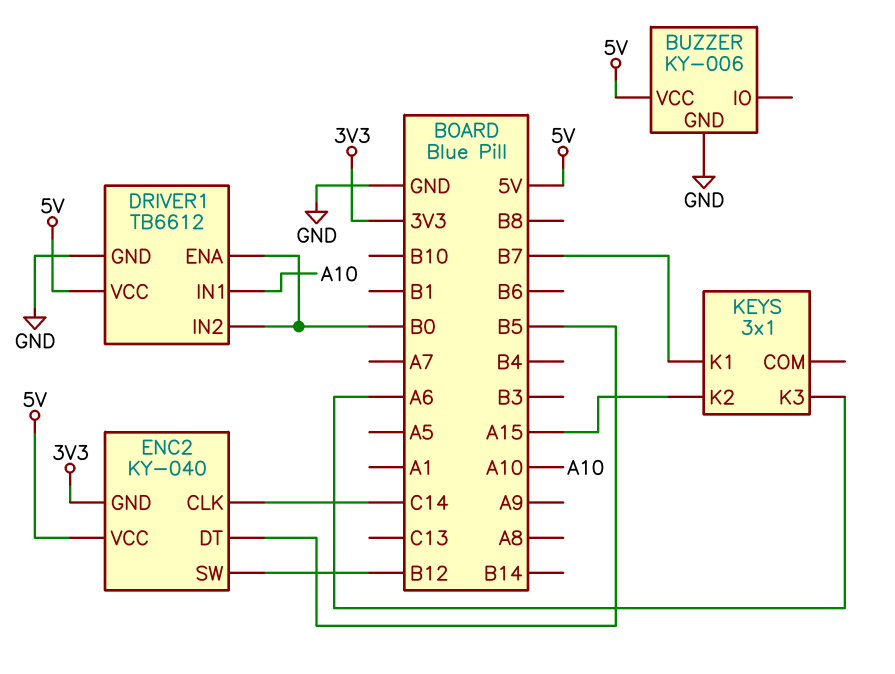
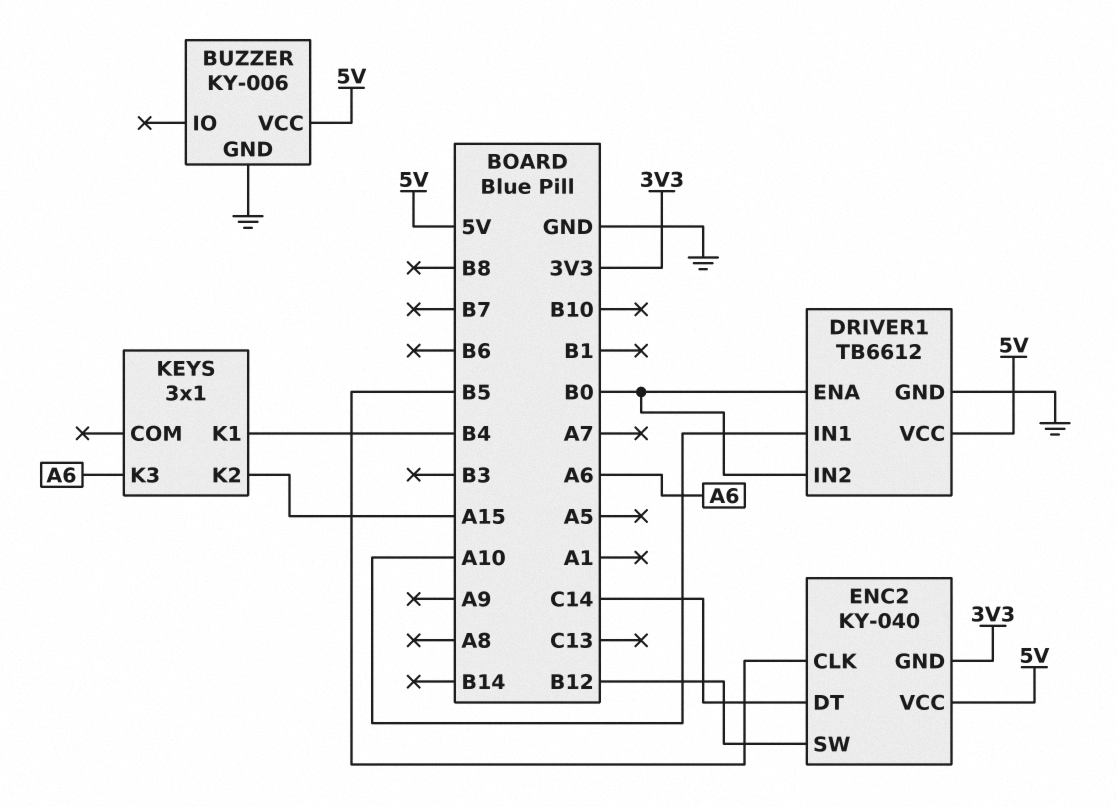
ENC2 pin CLK: C14 -> B5
ENC2 pin DT: B5 -> C14
KEYS pin K1: B7 -> B4

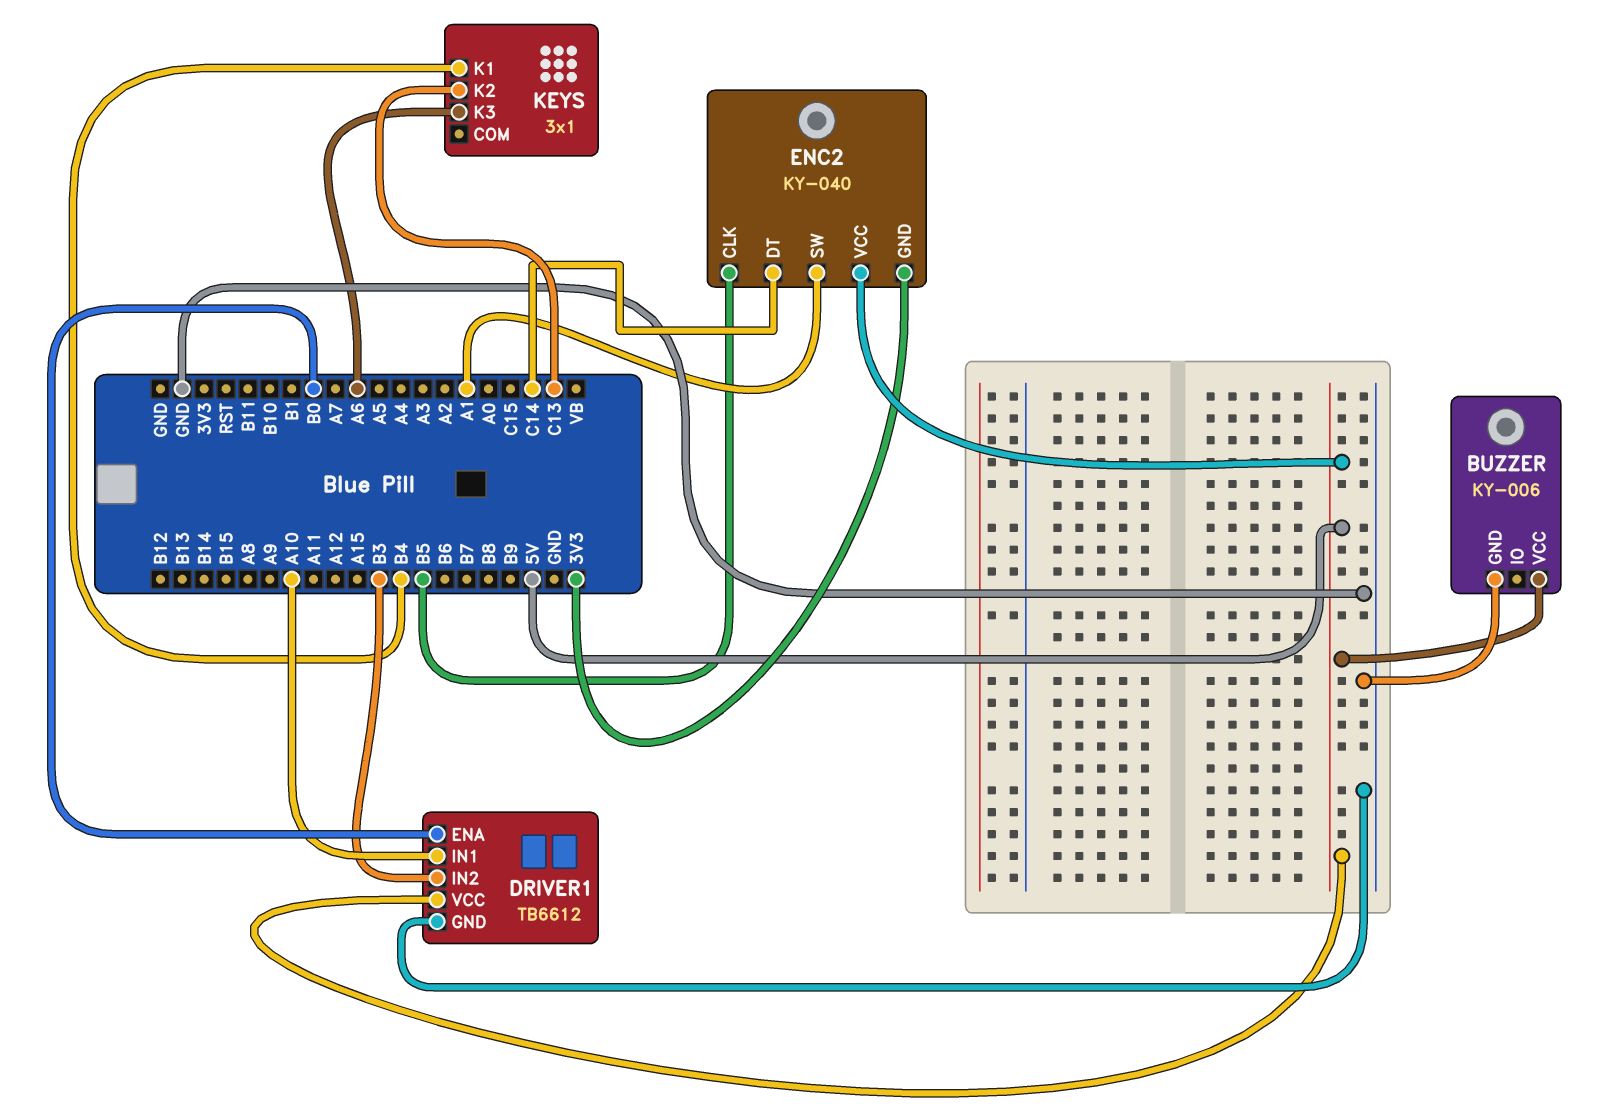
DRIVER1 pin IN2: B0 -> B3
ENC2 pin SW: B12 -> A1
KEYS pin K2: A15 -> C13

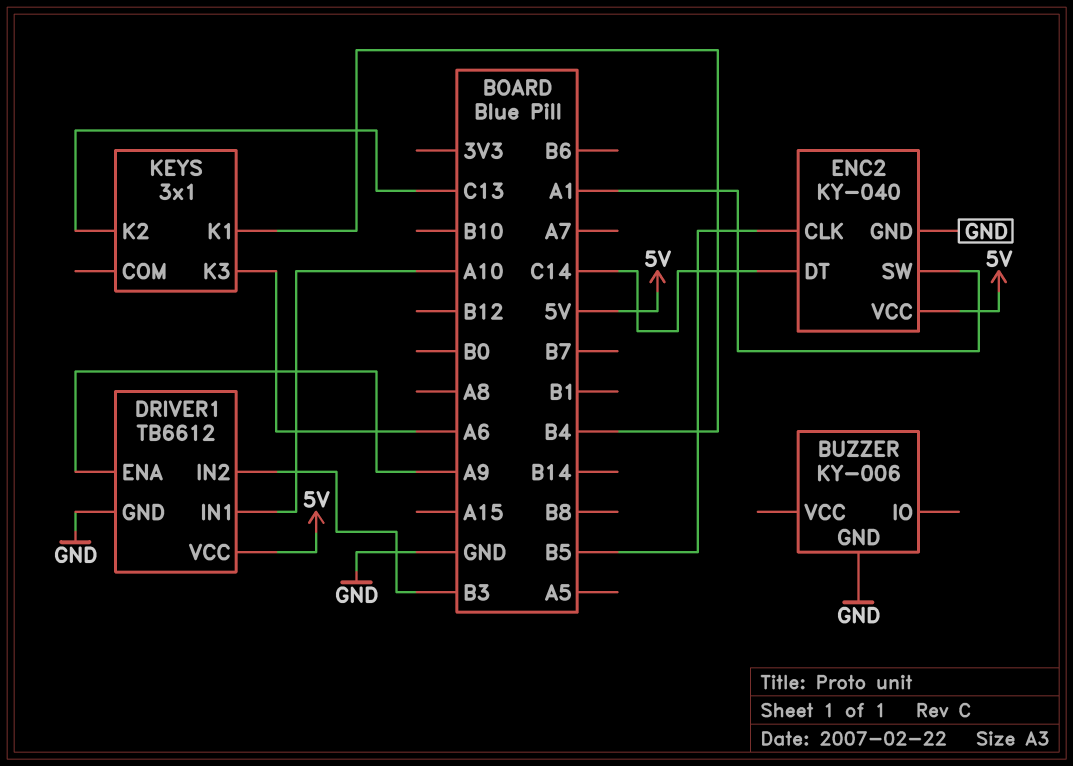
BUZZER pin VCC: 5V -> none
DRIVER1 pin ENA: B0 -> A9
ENC2 pin GND: 3V3 -> GND

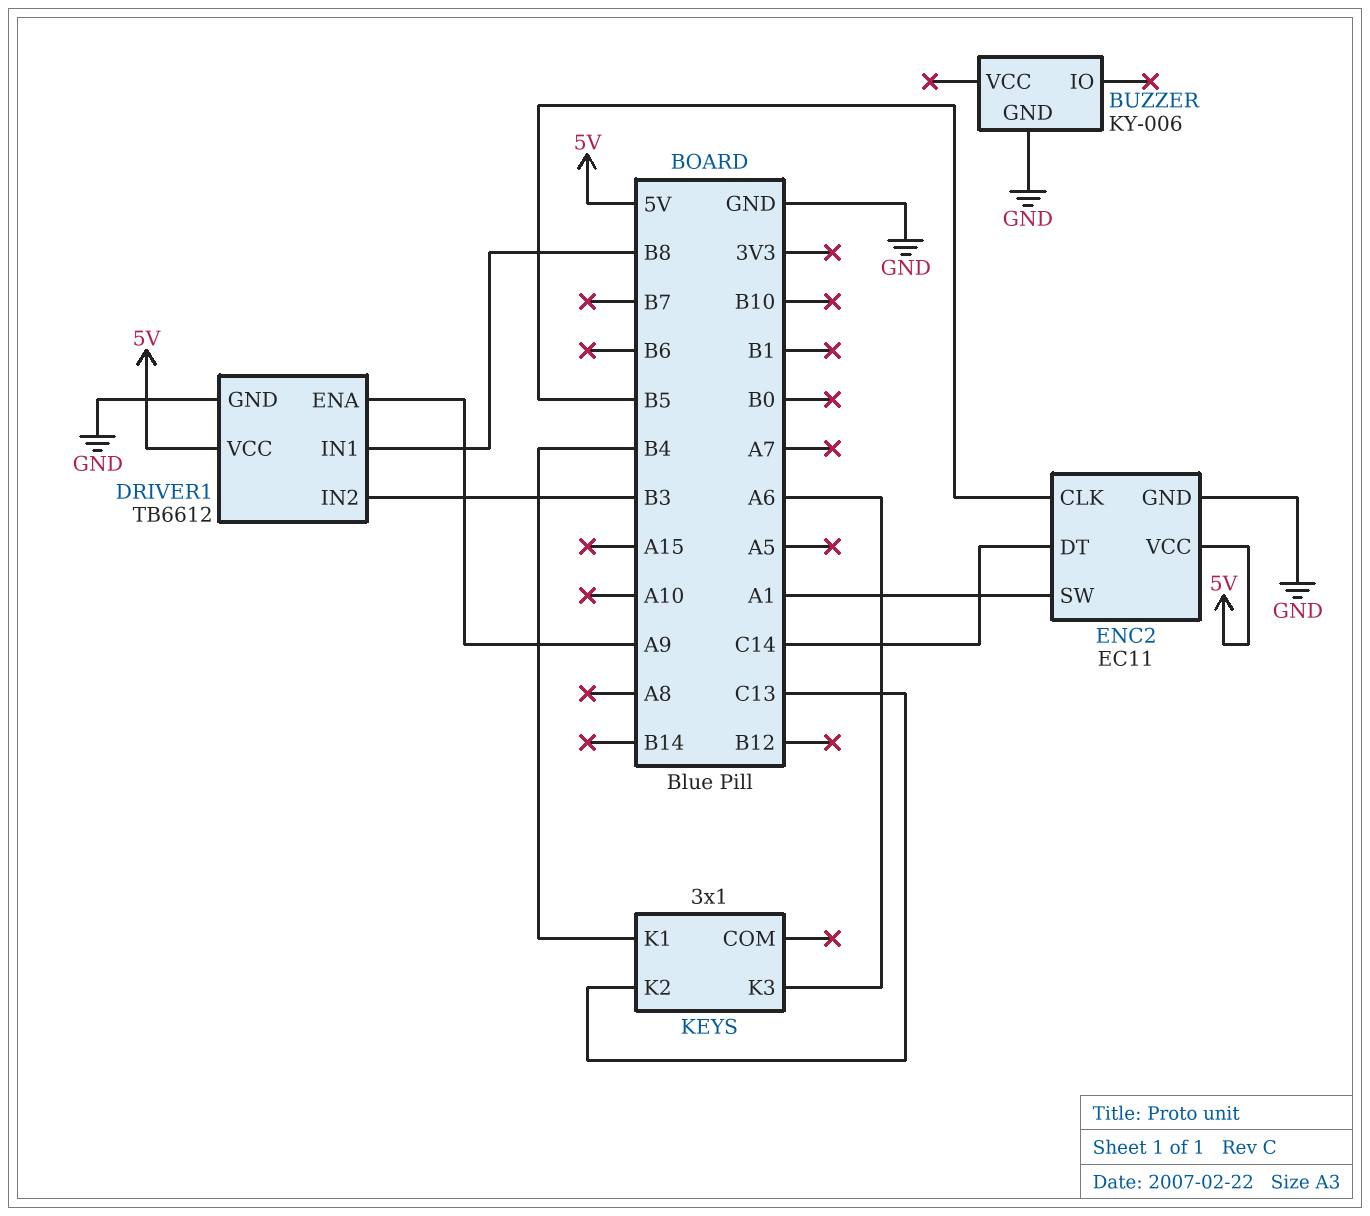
DRIVER1 pin IN1: A10 -> B8
ENC2: KY-040 -> EC11

